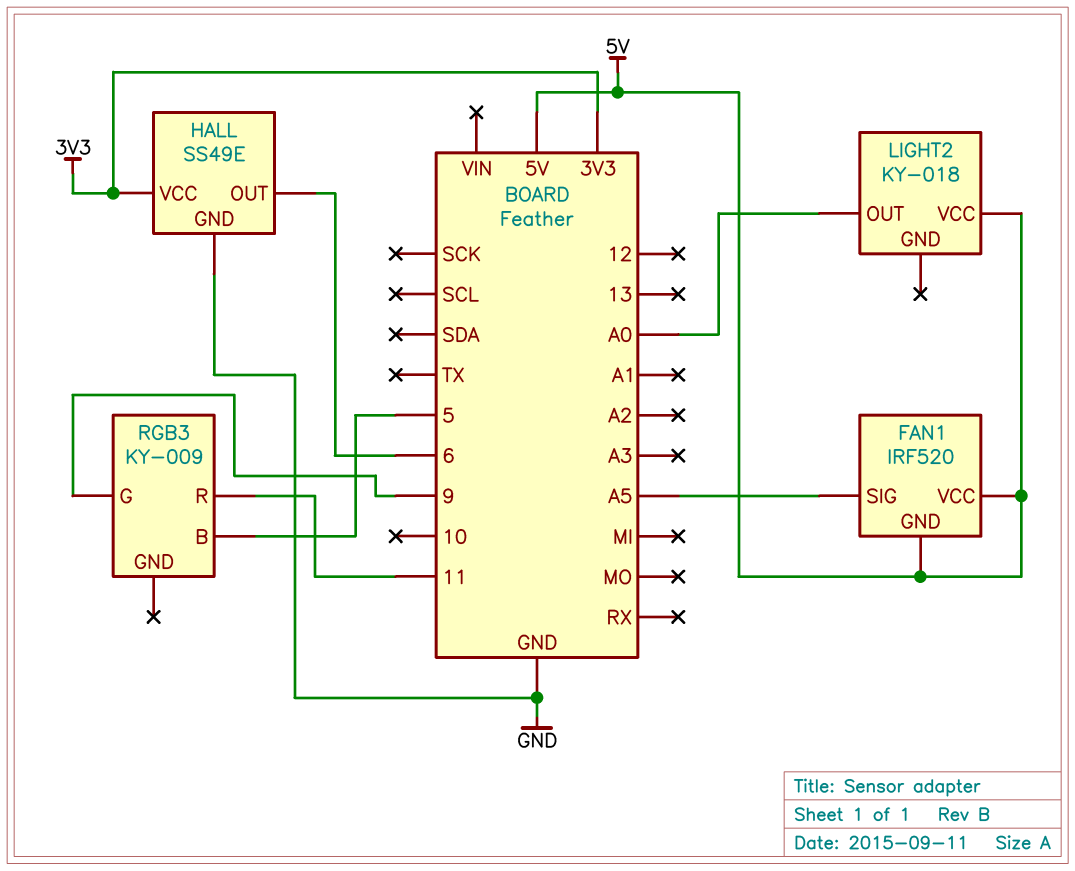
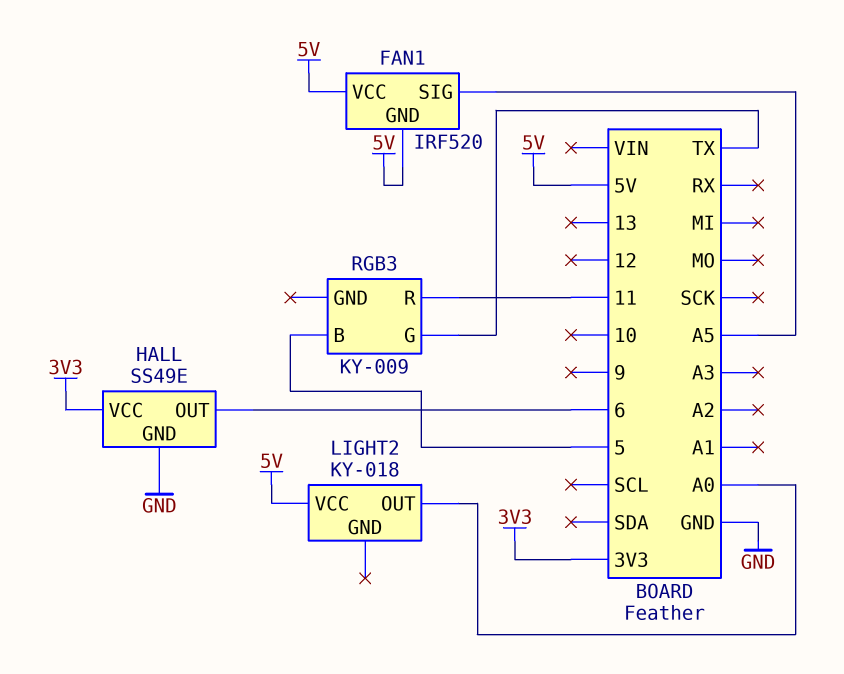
RGB3 pin G: 9 -> TX

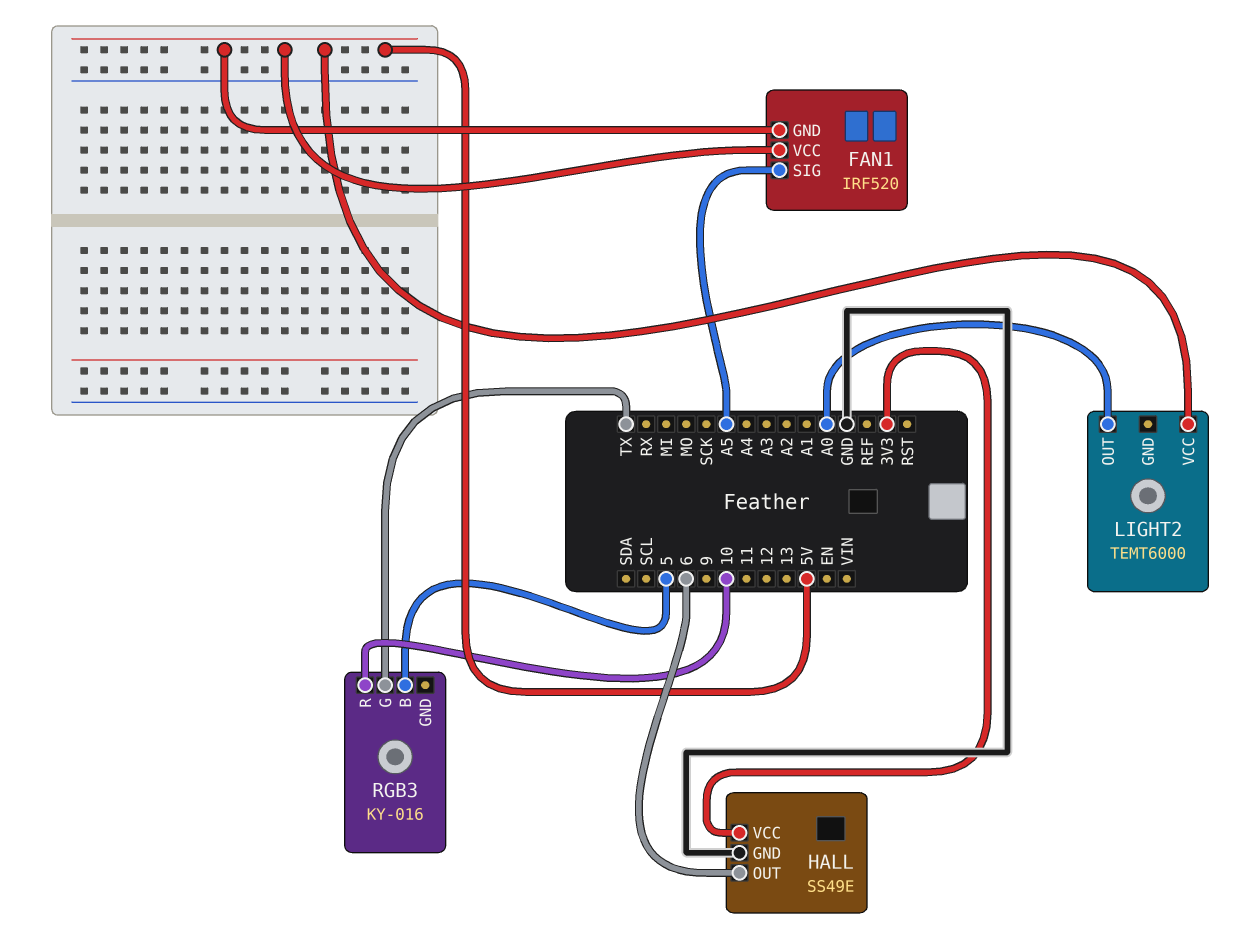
LIGHT2: KY-018 -> TEMT6000
RGB3: KY-009 -> KY-016
RGB3 pin R: 11 -> 10

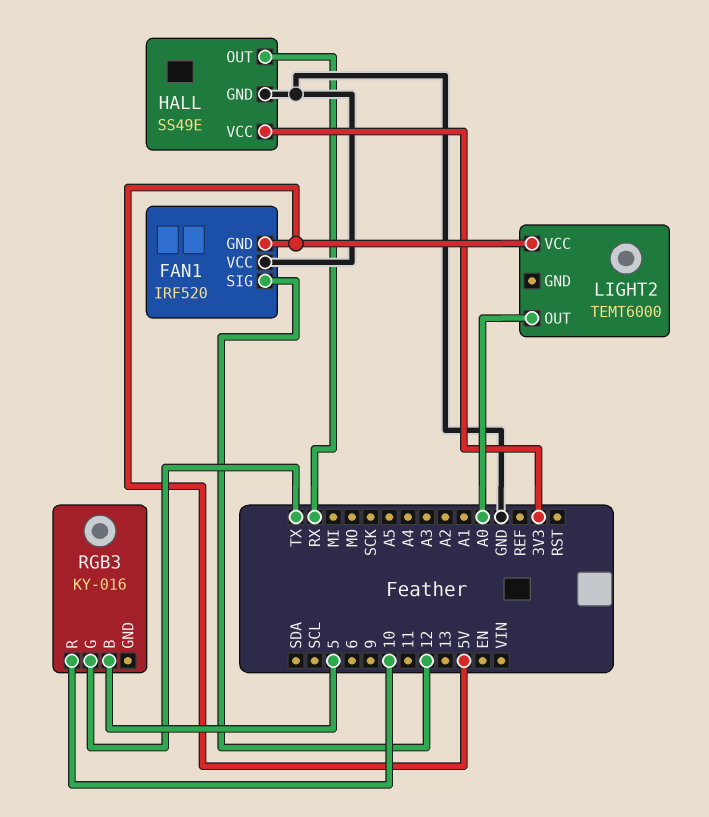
FAN1 pin SIG: A5 -> 12
FAN1 pin VCC: 5V -> GND
HALL pin OUT: 6 -> RX

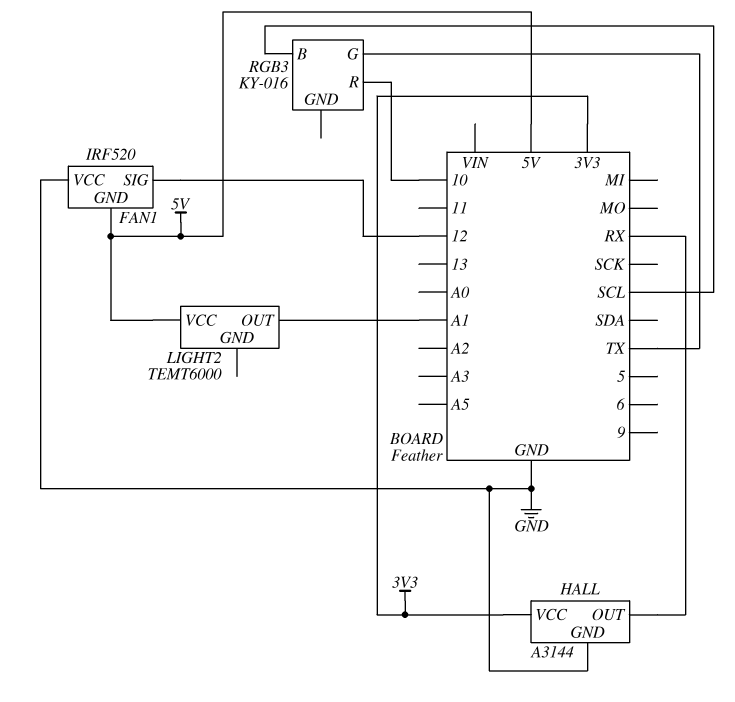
HALL: SS49E -> A3144
LIGHT2 pin OUT: A0 -> A1
RGB3 pin B: 5 -> SCL

